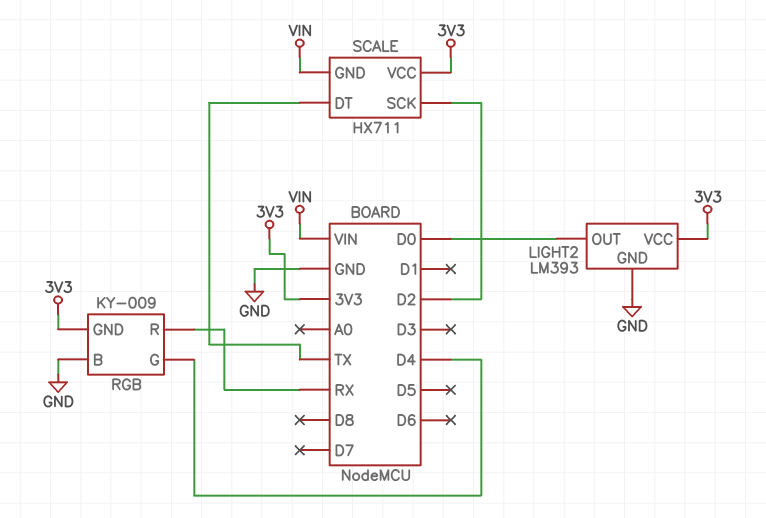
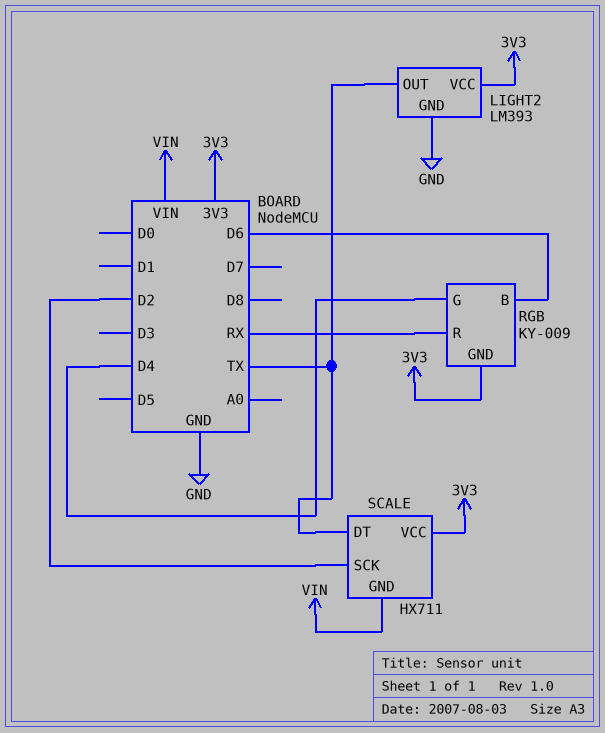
LIGHT2 pin OUT: D0 -> TX
RGB pin B: GND -> D6

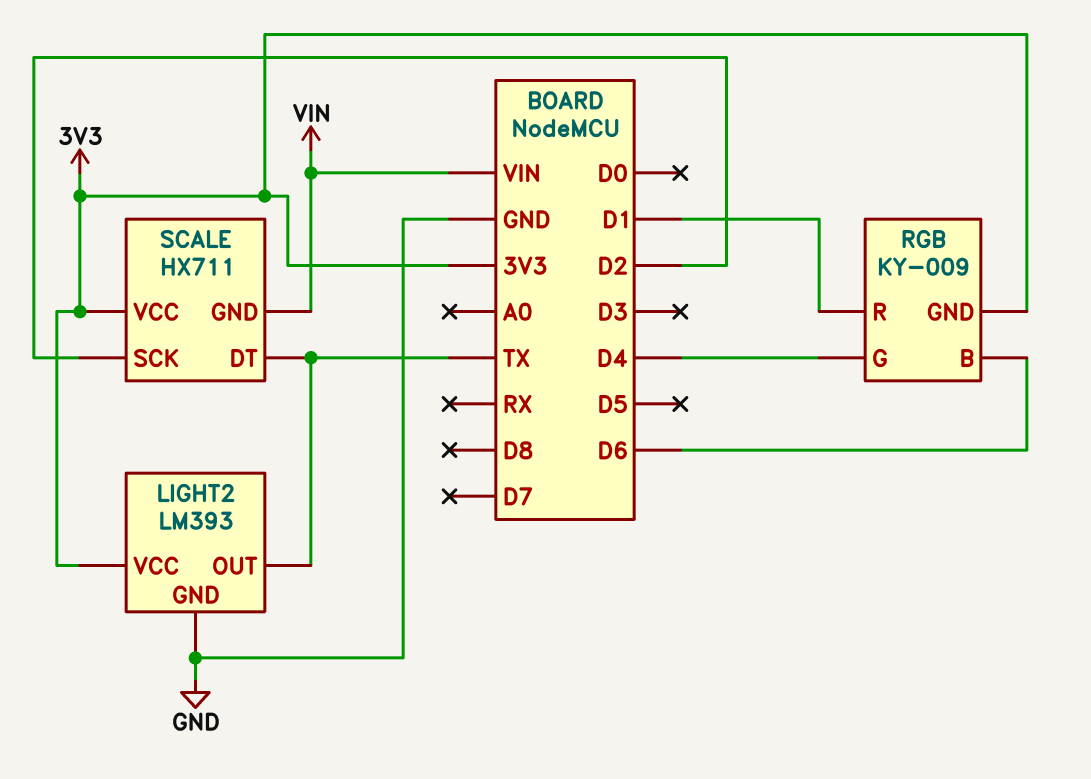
RGB pin R: RX -> D1

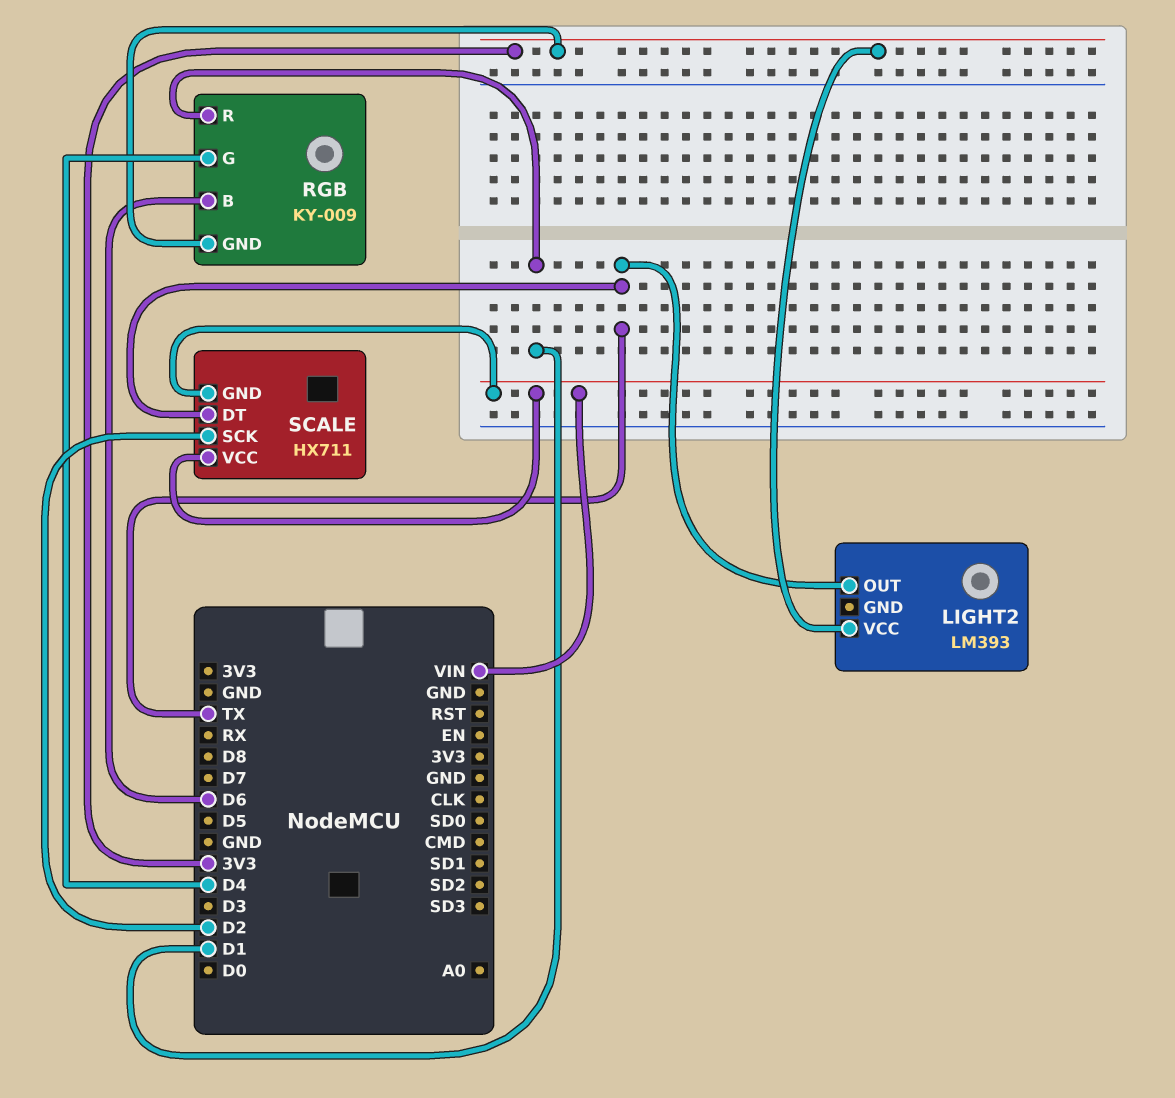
LIGHT2 pin GND: GND -> none
SCALE pin VCC: 3V3 -> VIN

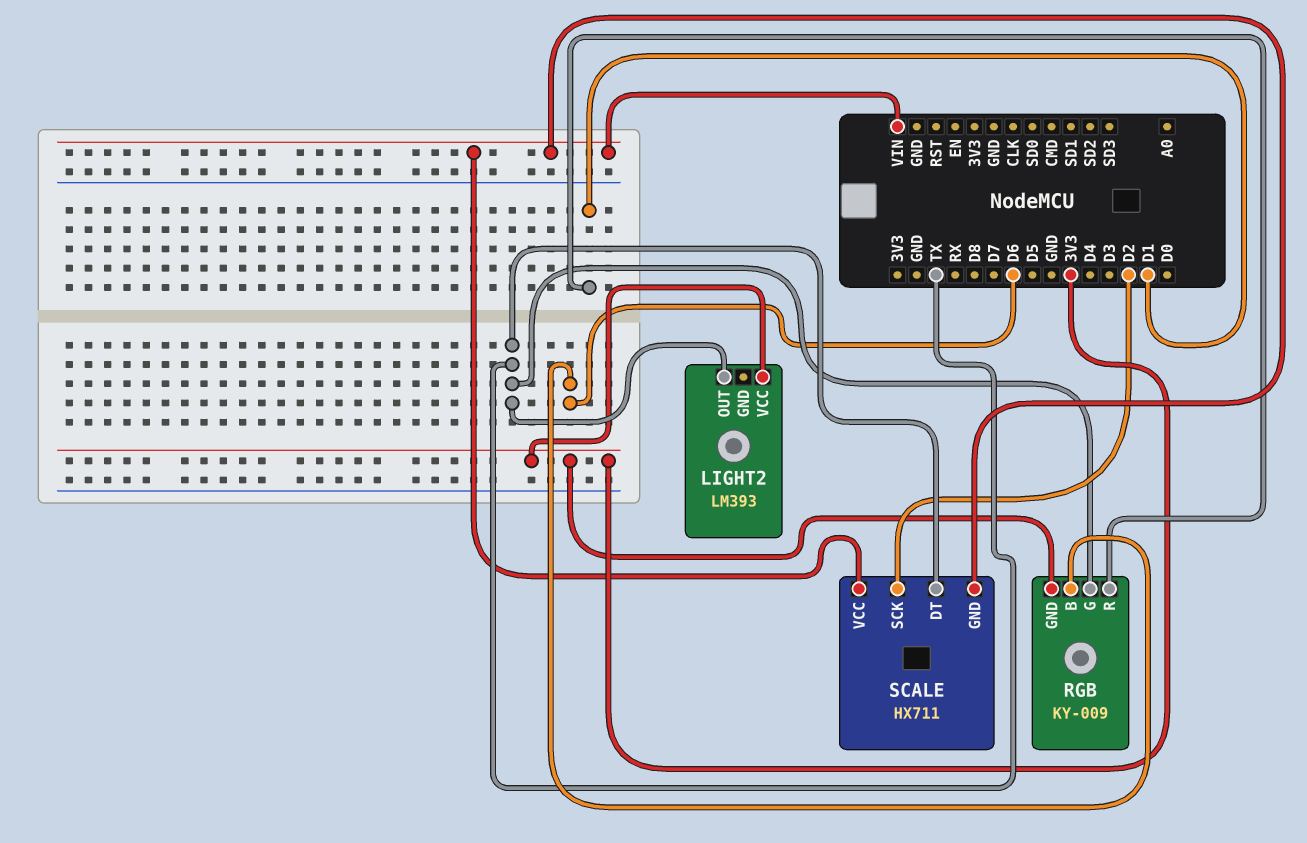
RGB pin G: D4 -> TX

